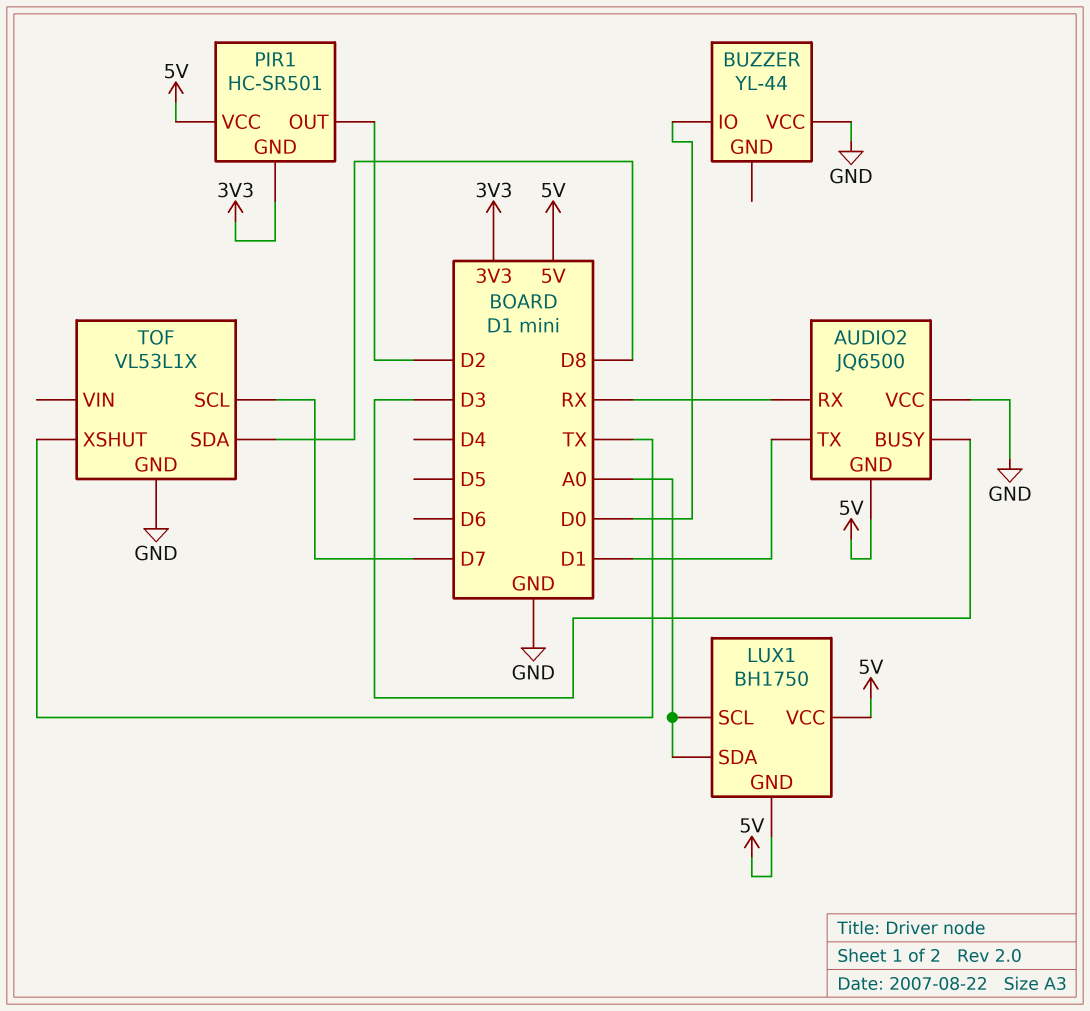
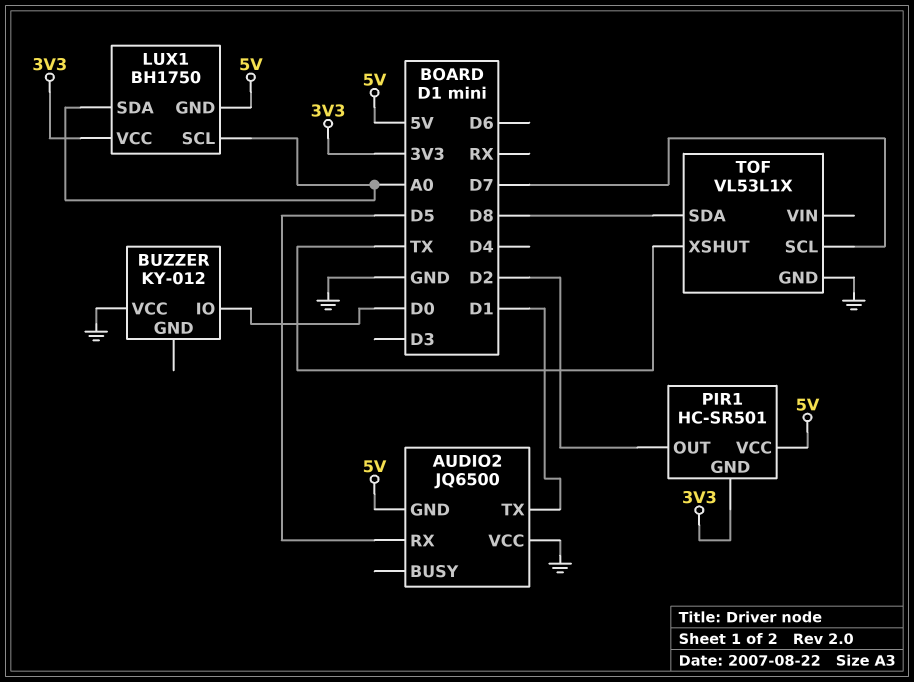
AUDIO2 pin BUSY: D3 -> none
AUDIO2 pin RX: RX -> D5
BUZZER: YL-44 -> KY-012
LUX1 pin VCC: 5V -> 3V3

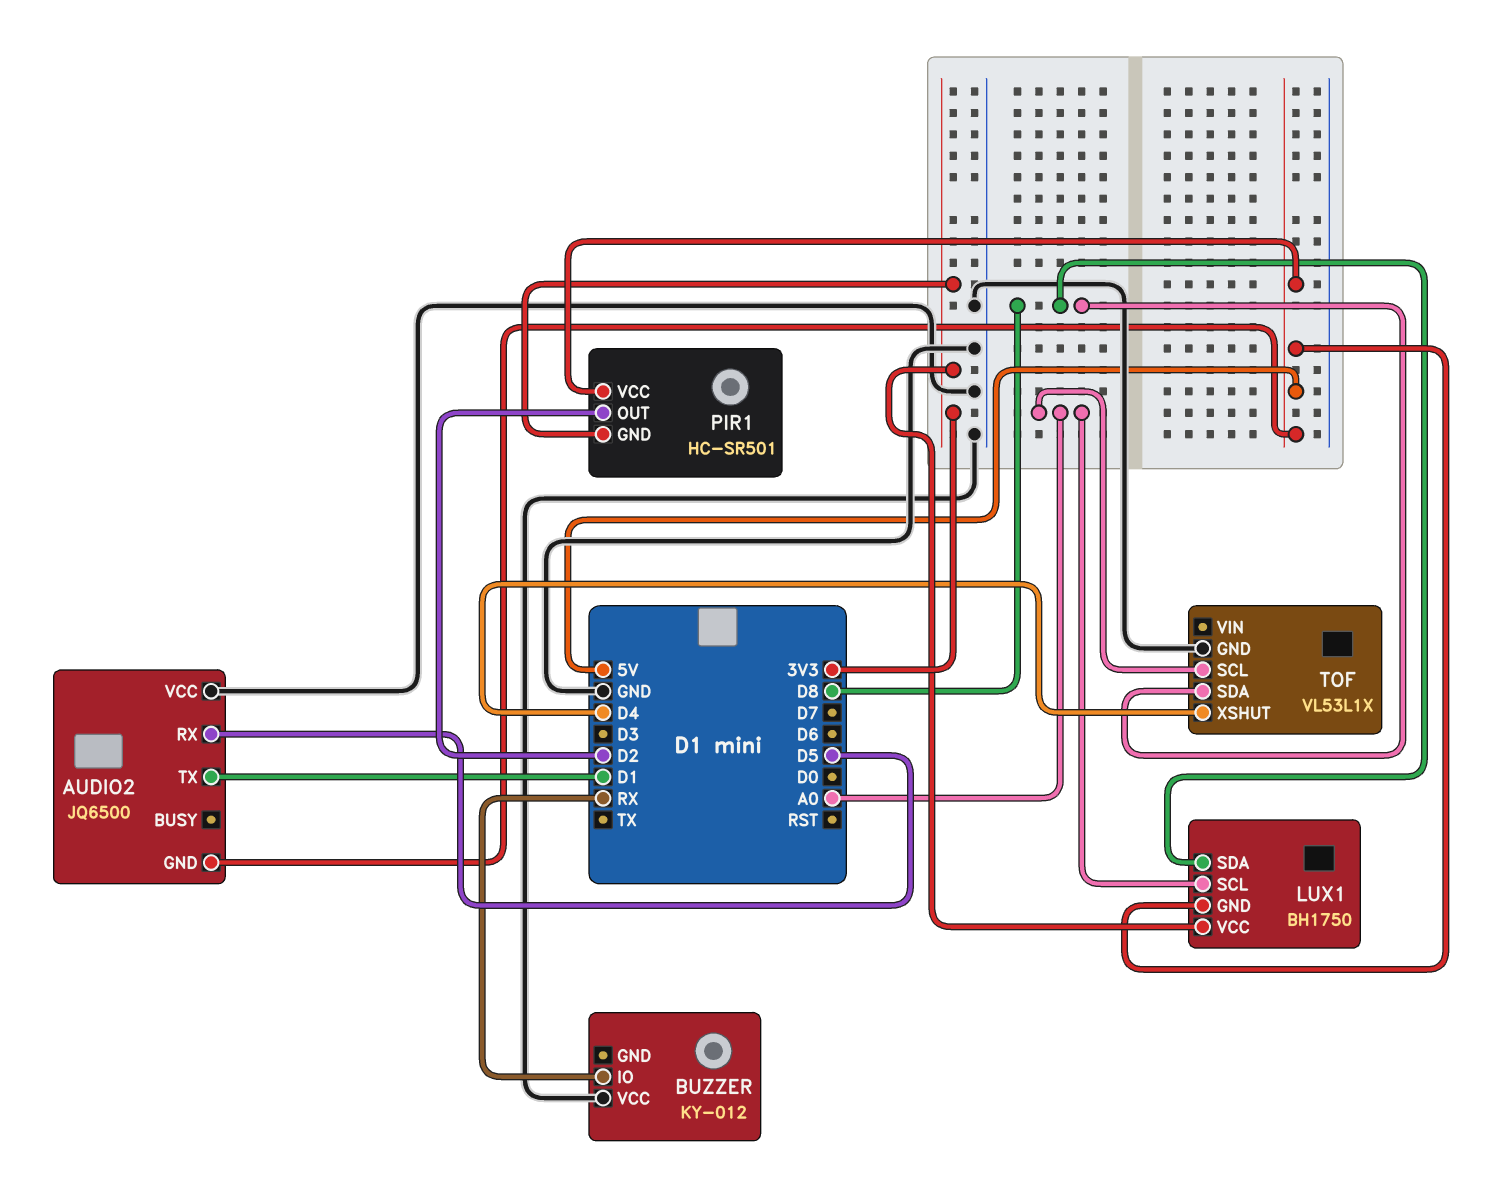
BUZZER pin IO: D0 -> RX
LUX1 pin SDA: A0 -> D8
TOF pin SCL: D7 -> A0
TOF pin XSHUT: TX -> D4

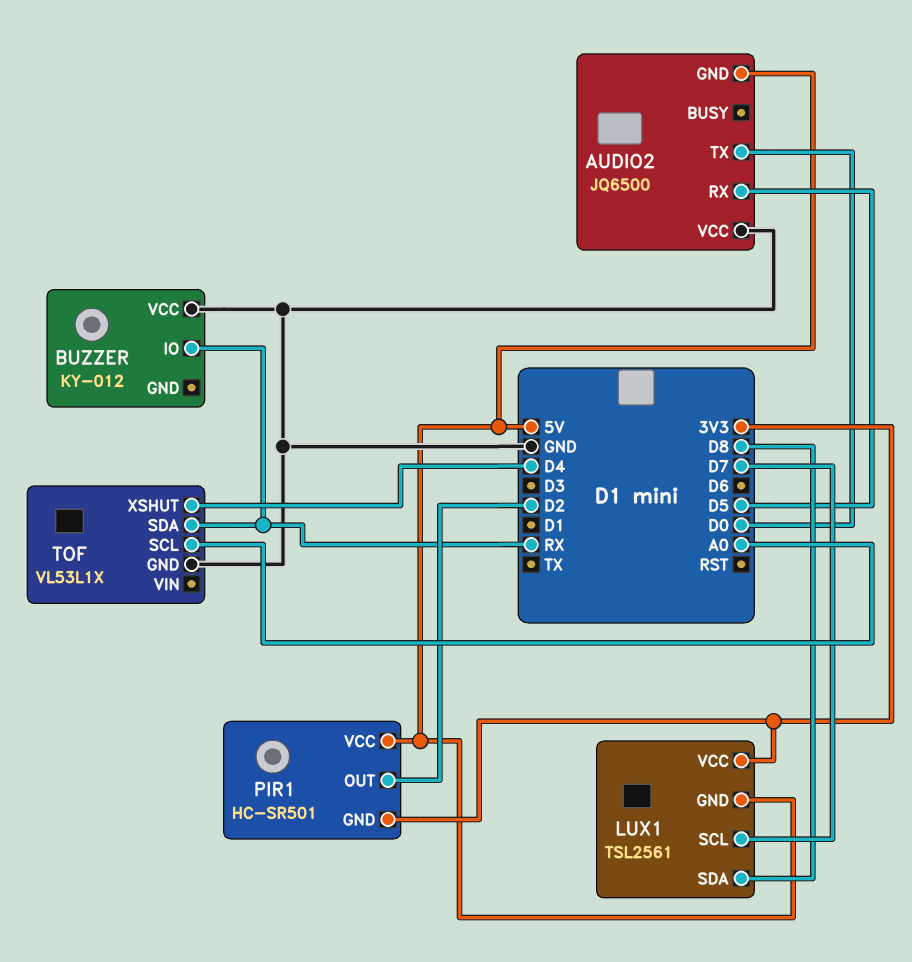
AUDIO2 pin TX: D1 -> D0
LUX1: BH1750 -> TSL2561
LUX1 pin SCL: A0 -> D7
TOF pin SDA: D8 -> RX

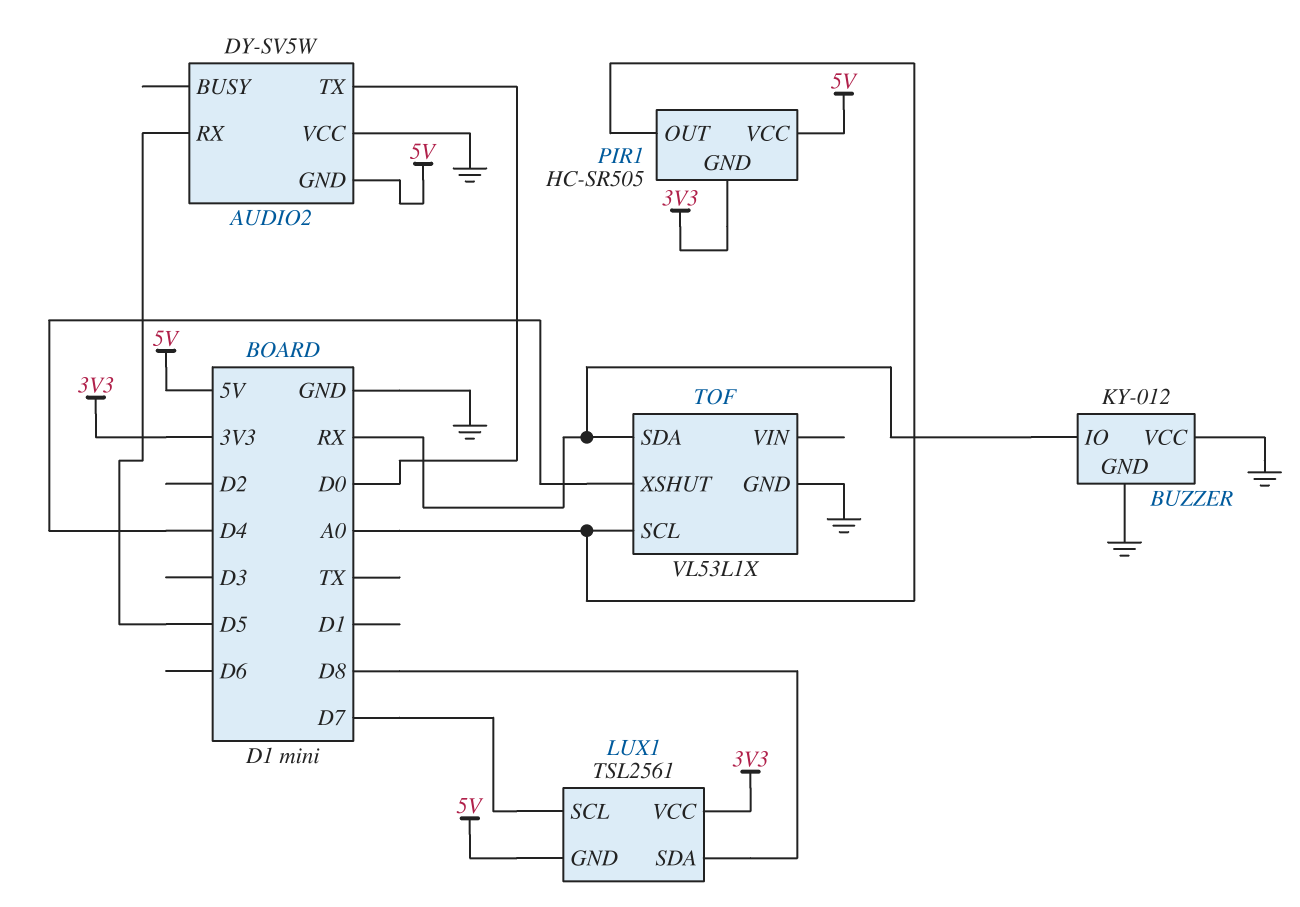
AUDIO2: JQ6500 -> DY-SV5W
BUZZER pin GND: none -> GND
PIR1: HC-SR501 -> HC-SR505
PIR1 pin OUT: D2 -> A0

